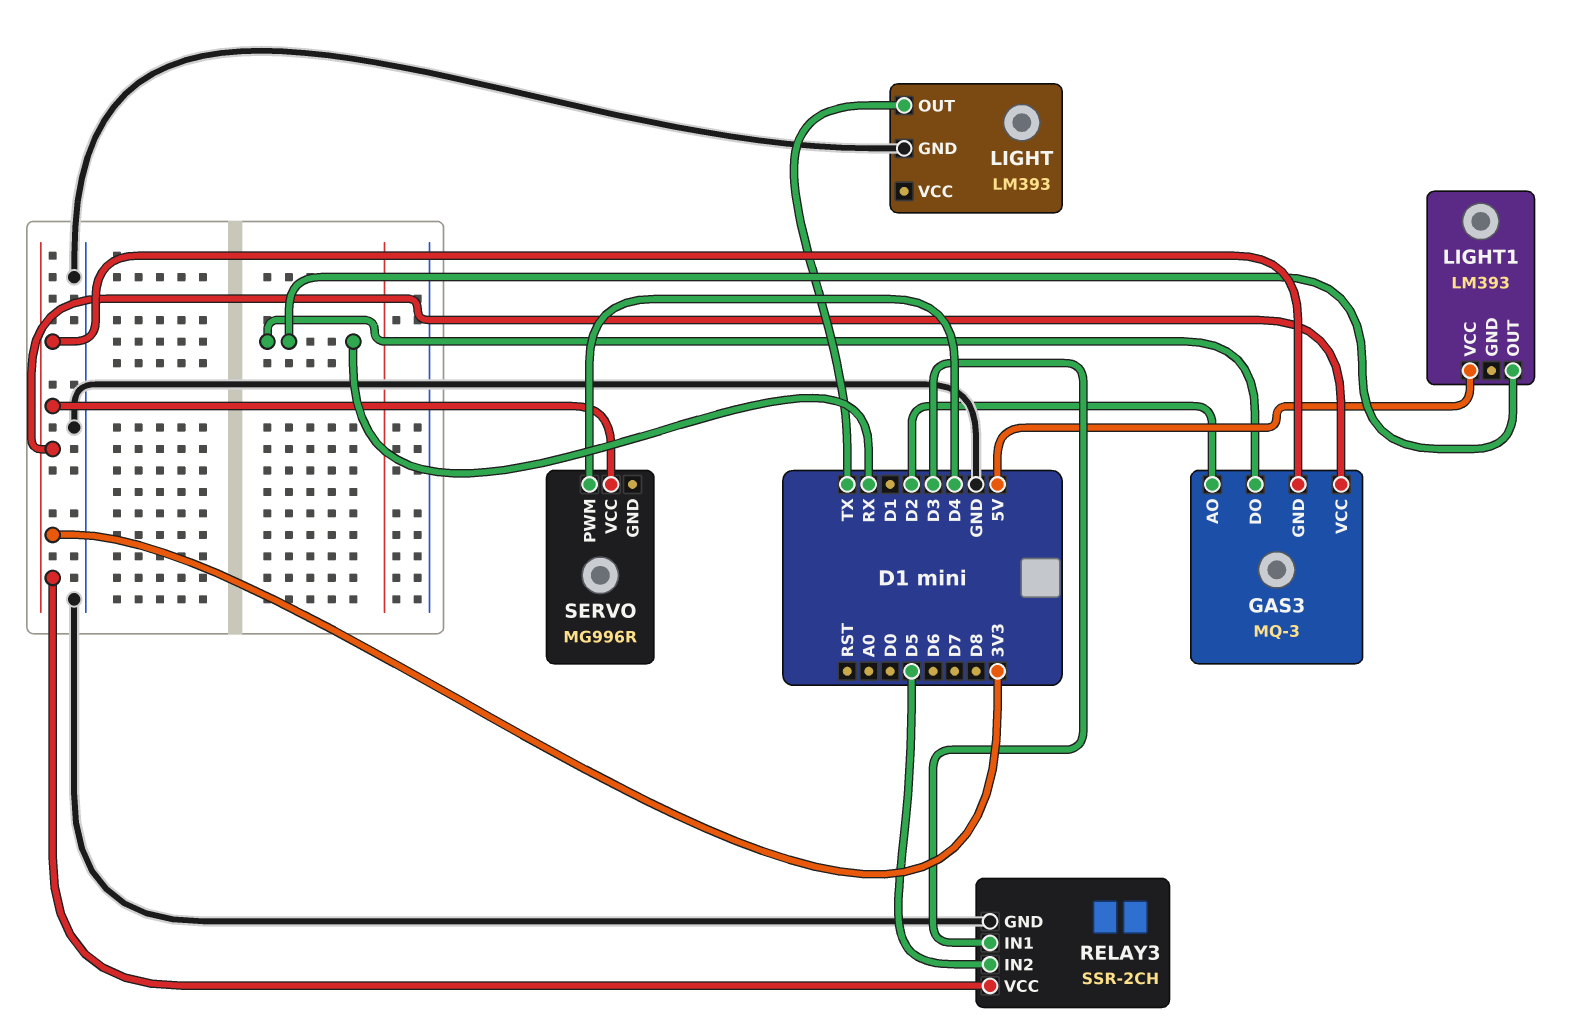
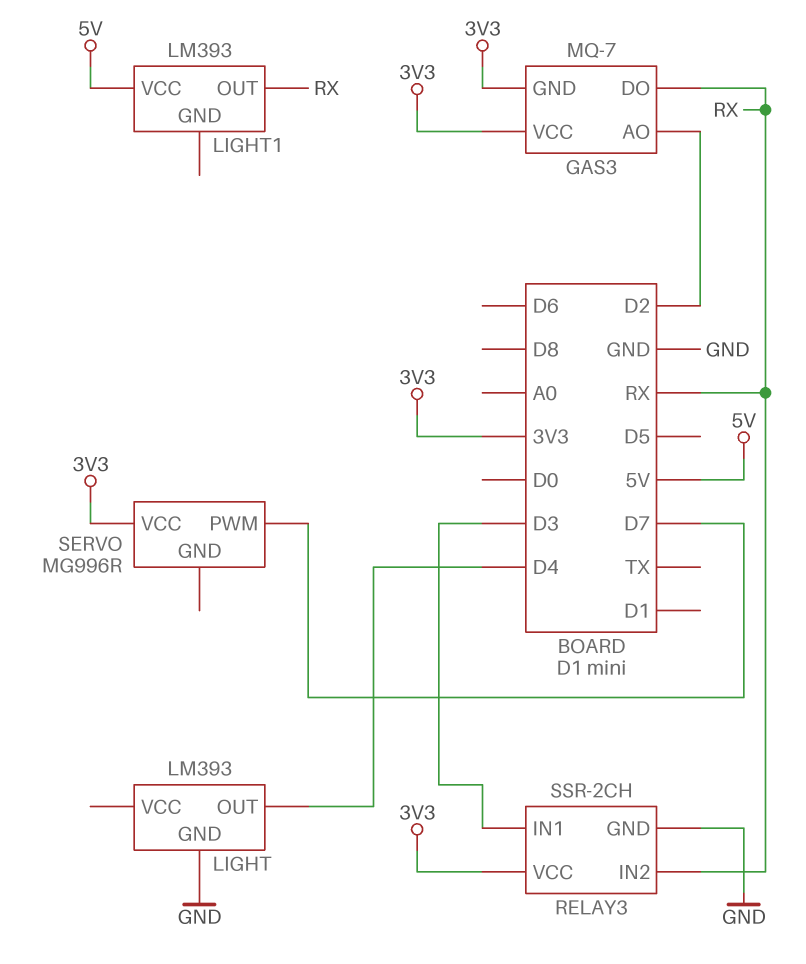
GAS3: MQ-3 -> MQ-7
LIGHT pin OUT: TX -> D4
RELAY3 pin IN2: D5 -> RX
SERVO pin PWM: D4 -> D7

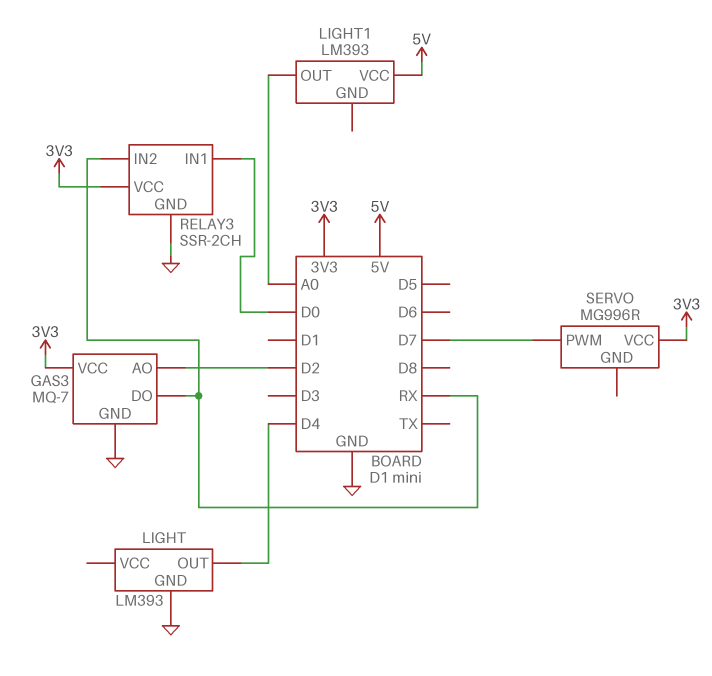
GAS3 pin GND: 3V3 -> GND
LIGHT1 pin OUT: RX -> A0
RELAY3 pin IN1: D3 -> D0

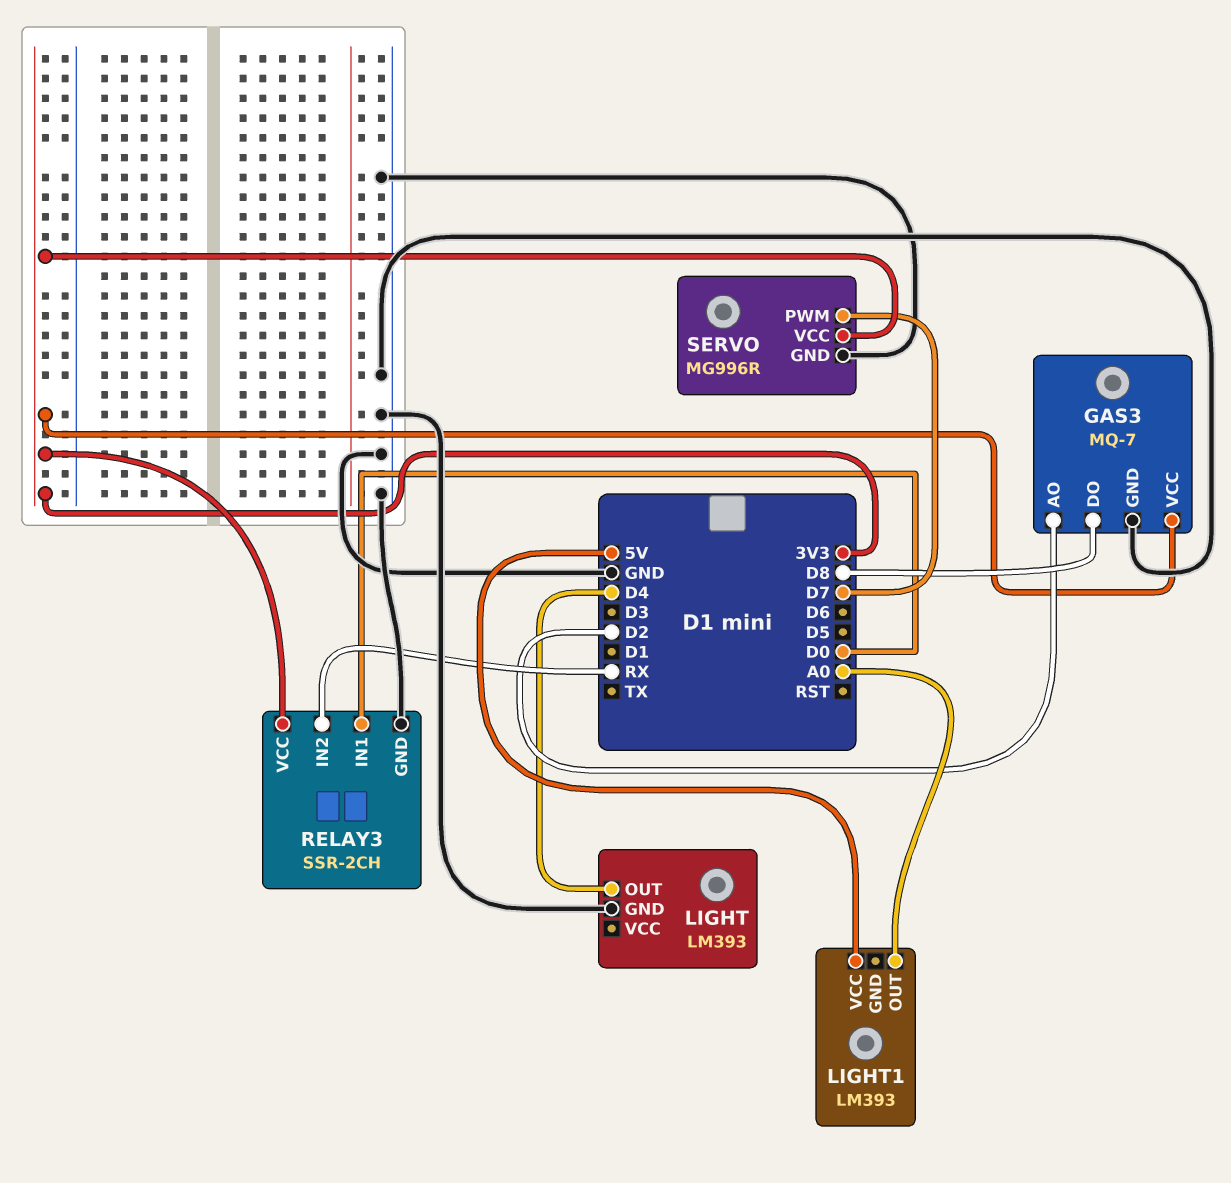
GAS3 pin DO: RX -> D8
SERVO pin GND: none -> GND

